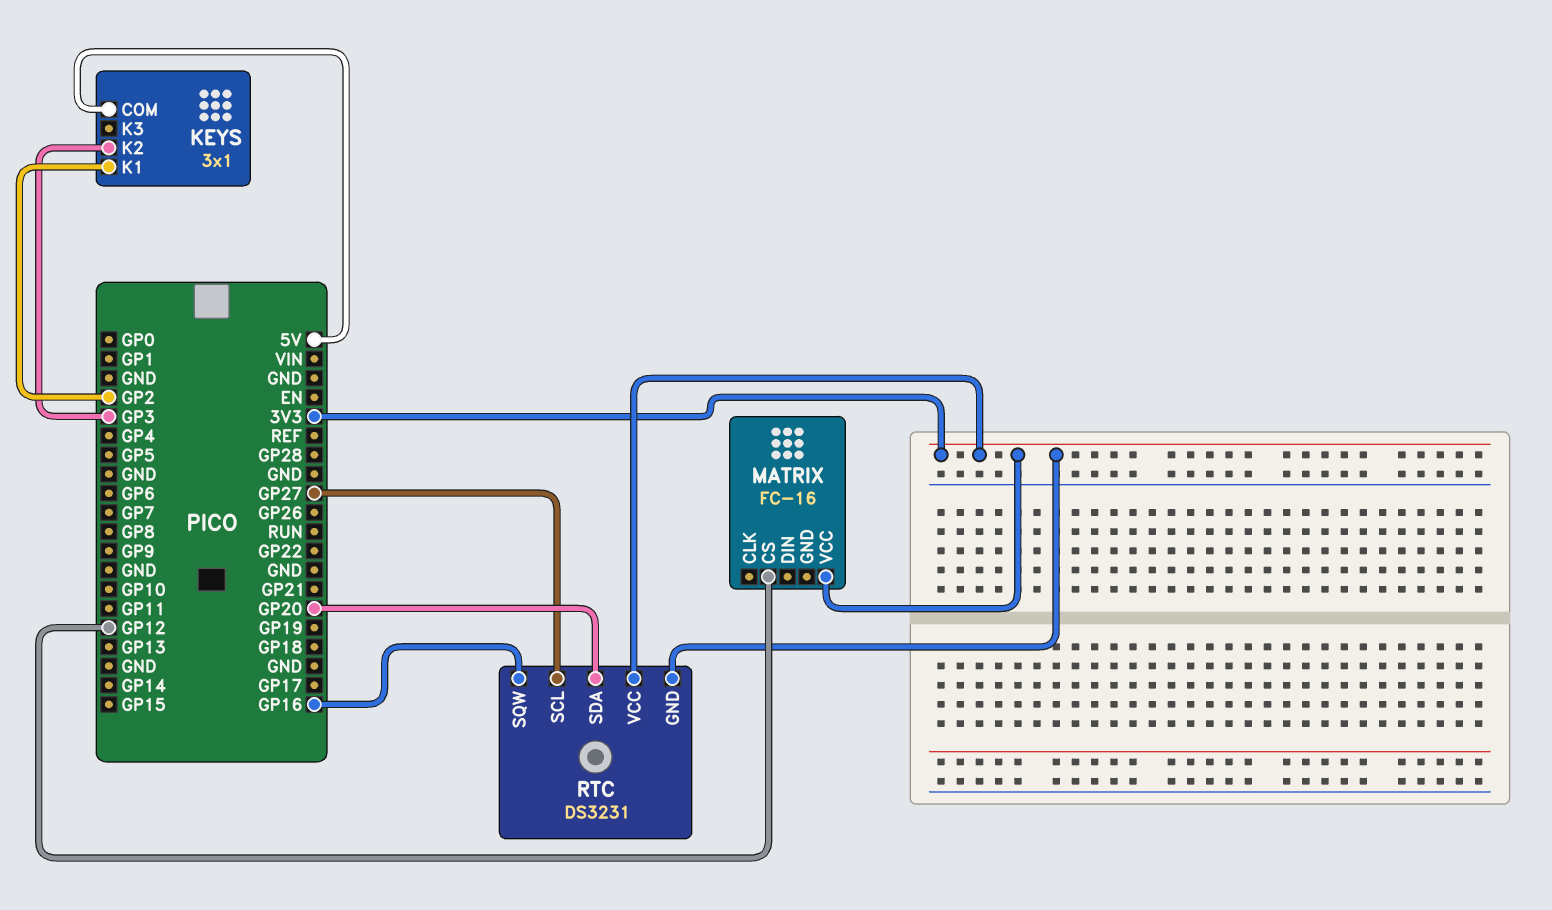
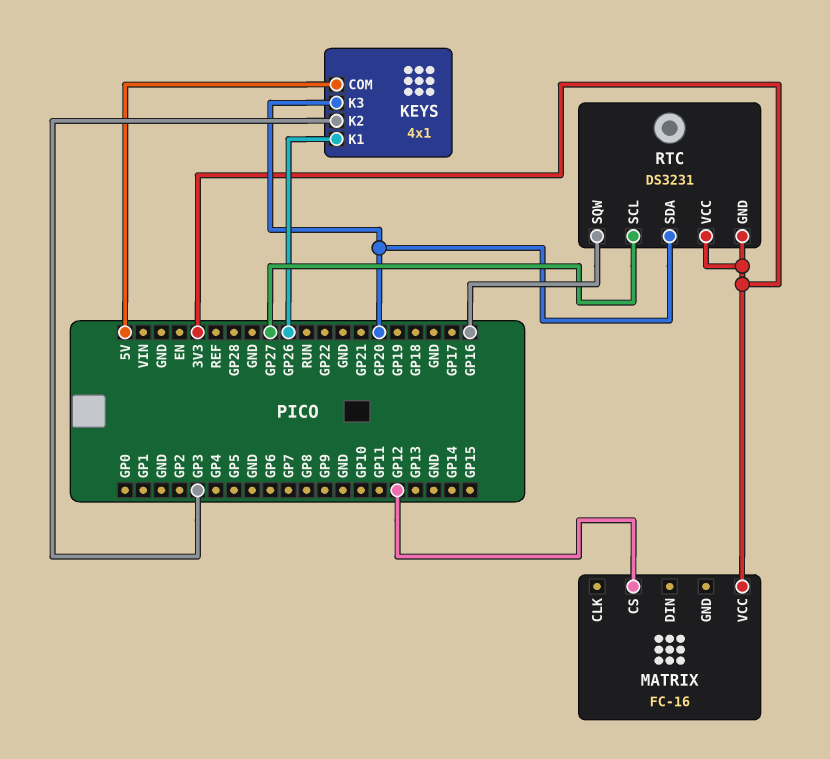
KEYS: 3x1 -> 4x1
KEYS pin K1: GP2 -> GP26
KEYS pin K3: none -> GP20

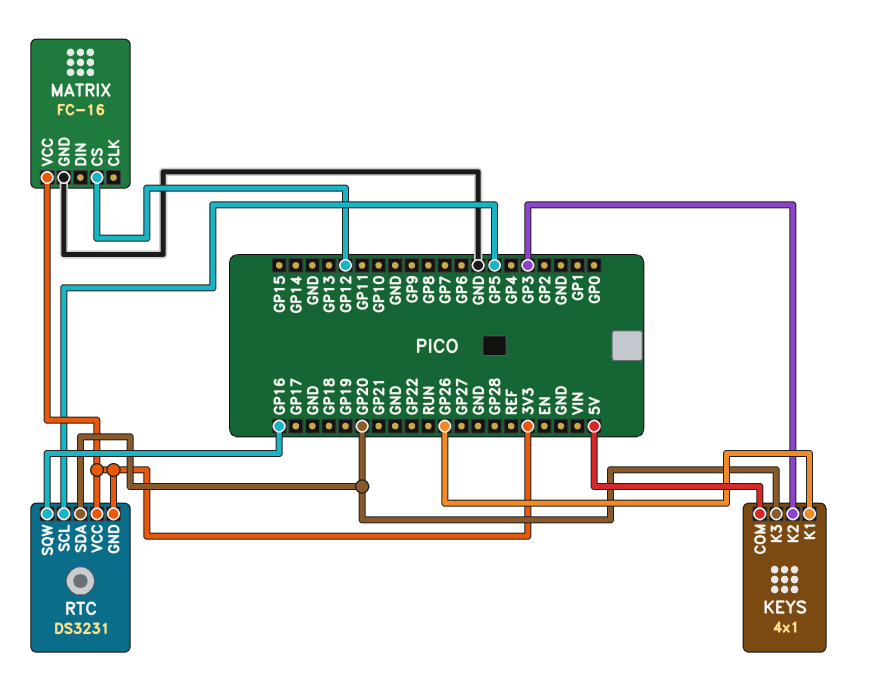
MATRIX pin GND: none -> GND
RTC pin SCL: GP27 -> GP5

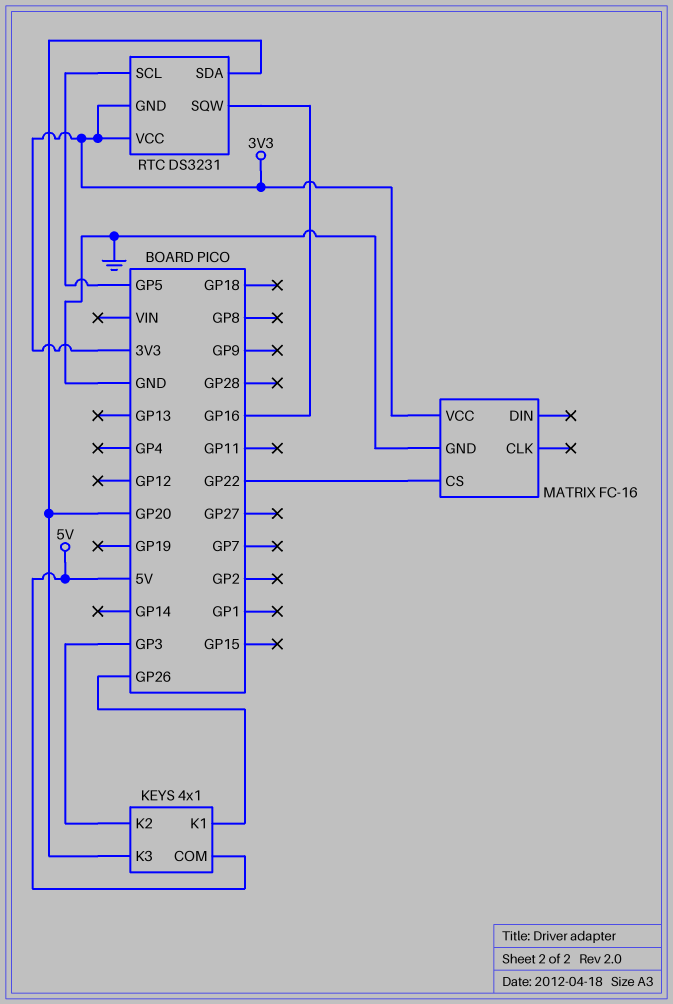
MATRIX pin CS: GP12 -> GP22

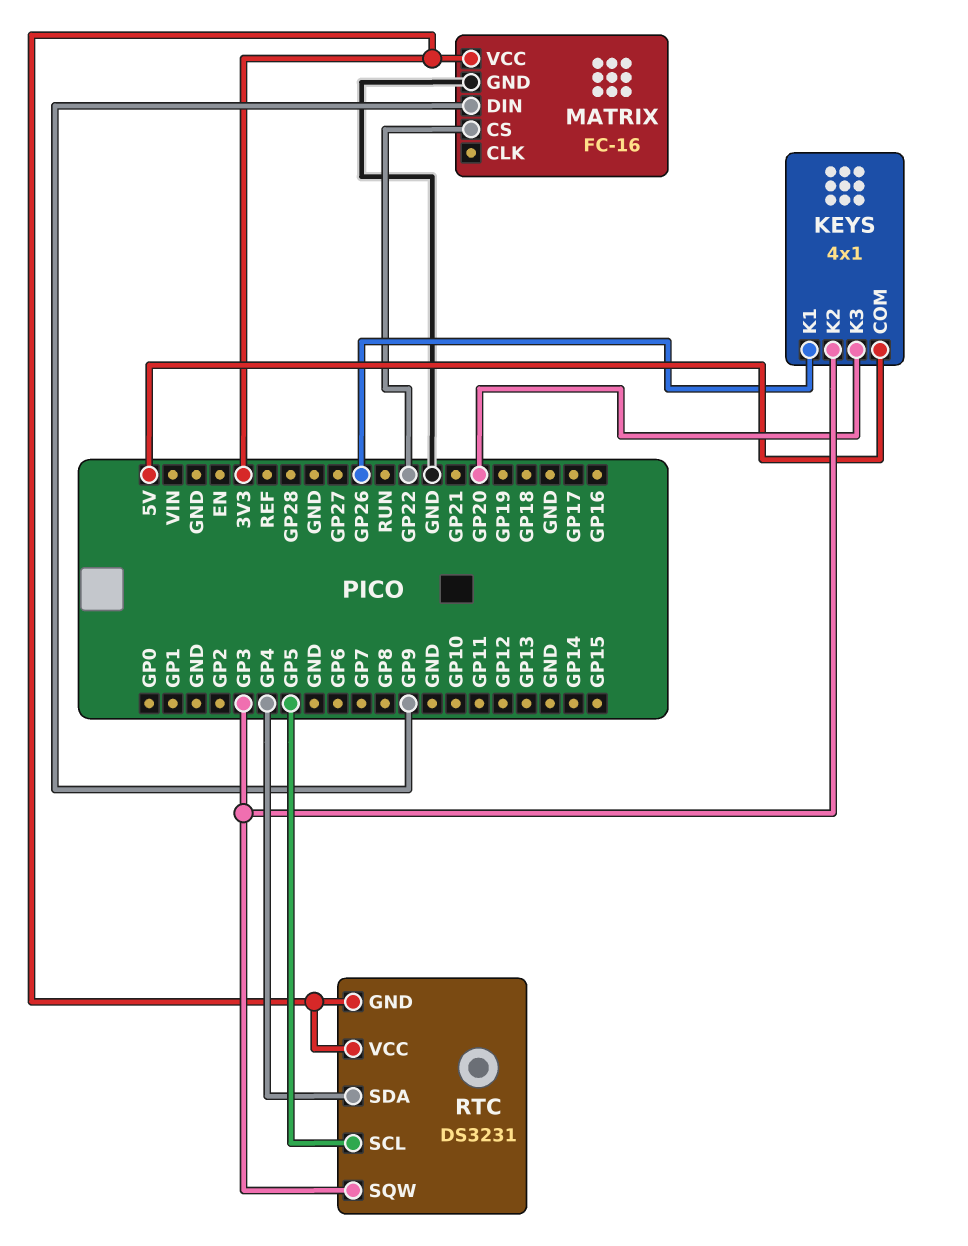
MATRIX pin DIN: none -> GP9
RTC pin SDA: GP20 -> GP4
RTC pin SQW: GP16 -> GP3

